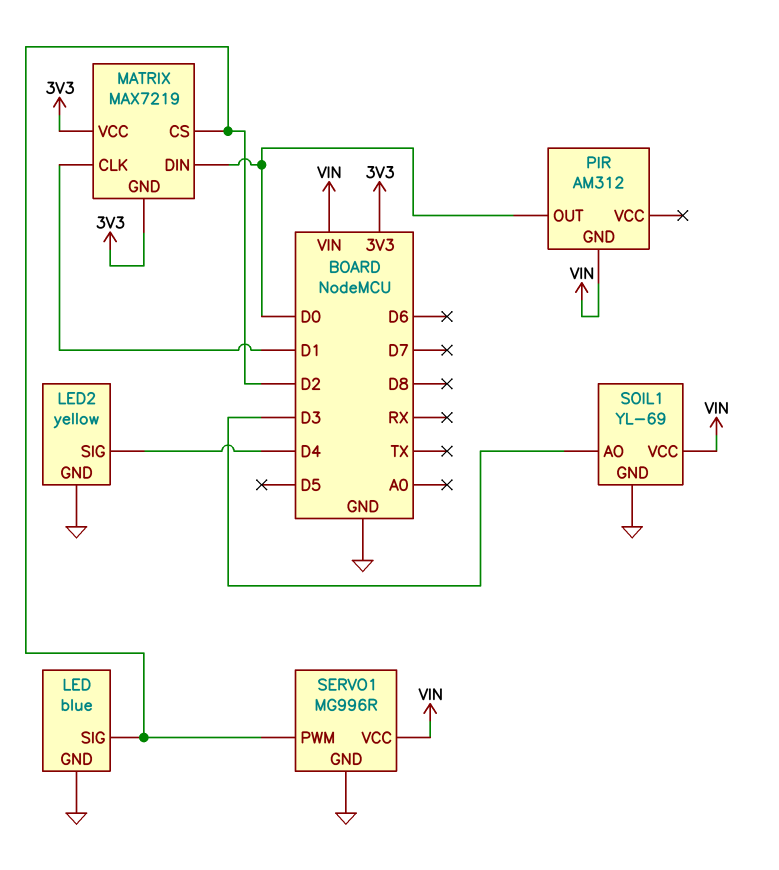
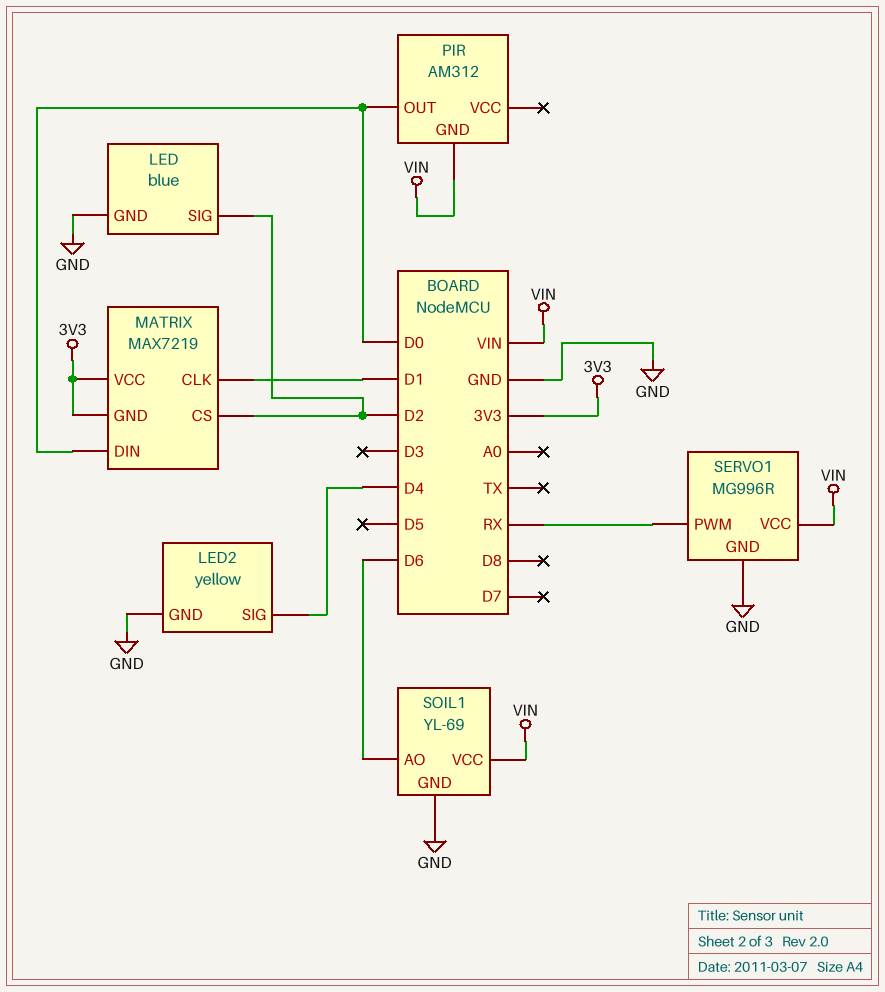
SERVO1 pin PWM: D2 -> RX
SOIL1 pin AO: D3 -> D6

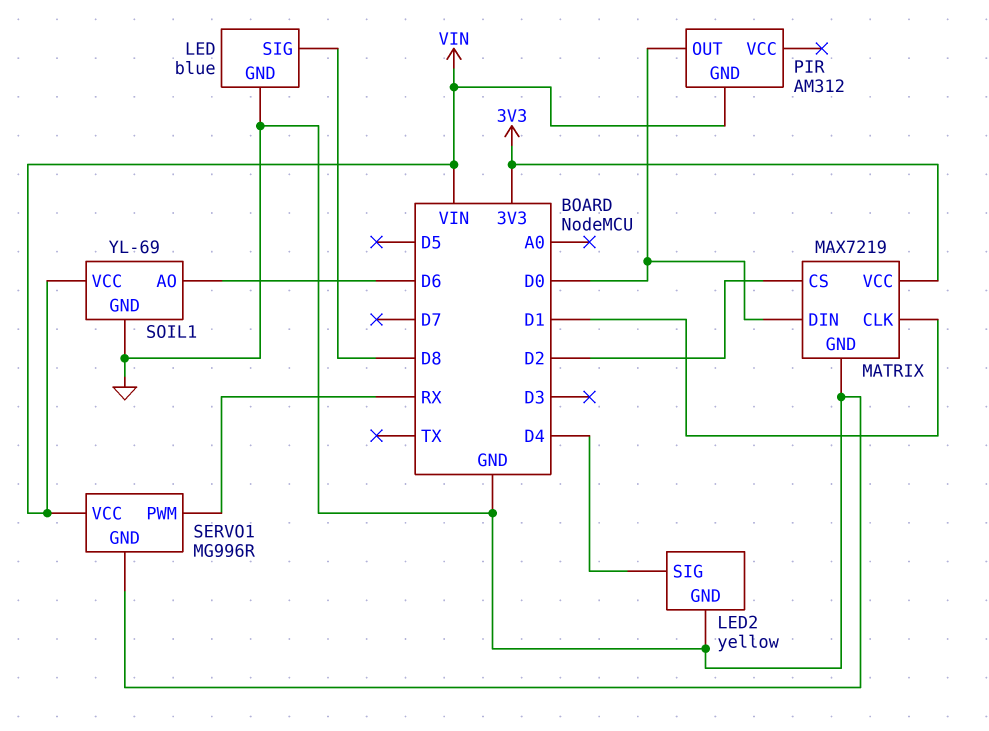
LED pin SIG: D2 -> D8
MATRIX pin GND: 3V3 -> GND

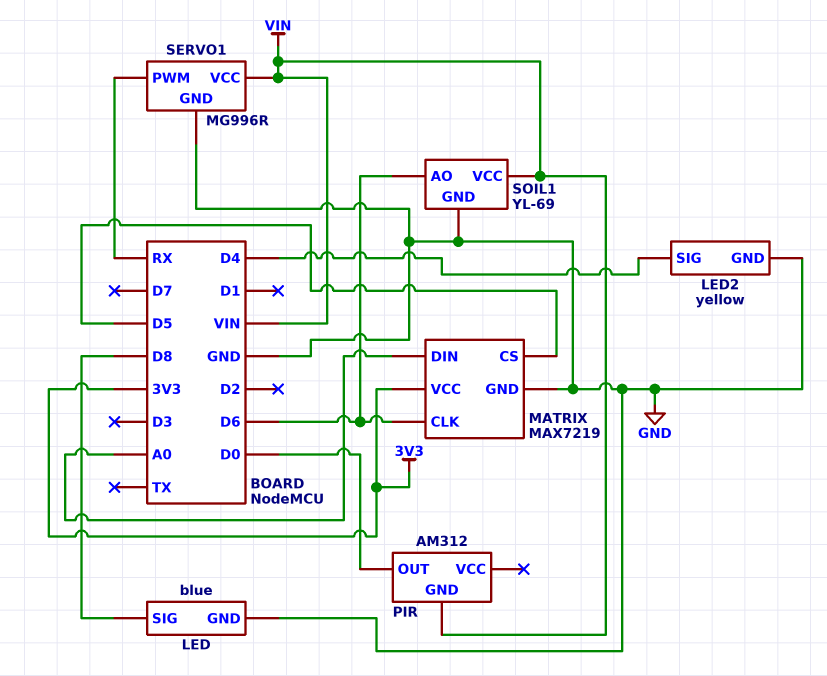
MATRIX pin CLK: D1 -> D6
MATRIX pin CS: D2 -> D5
MATRIX pin DIN: D0 -> A0

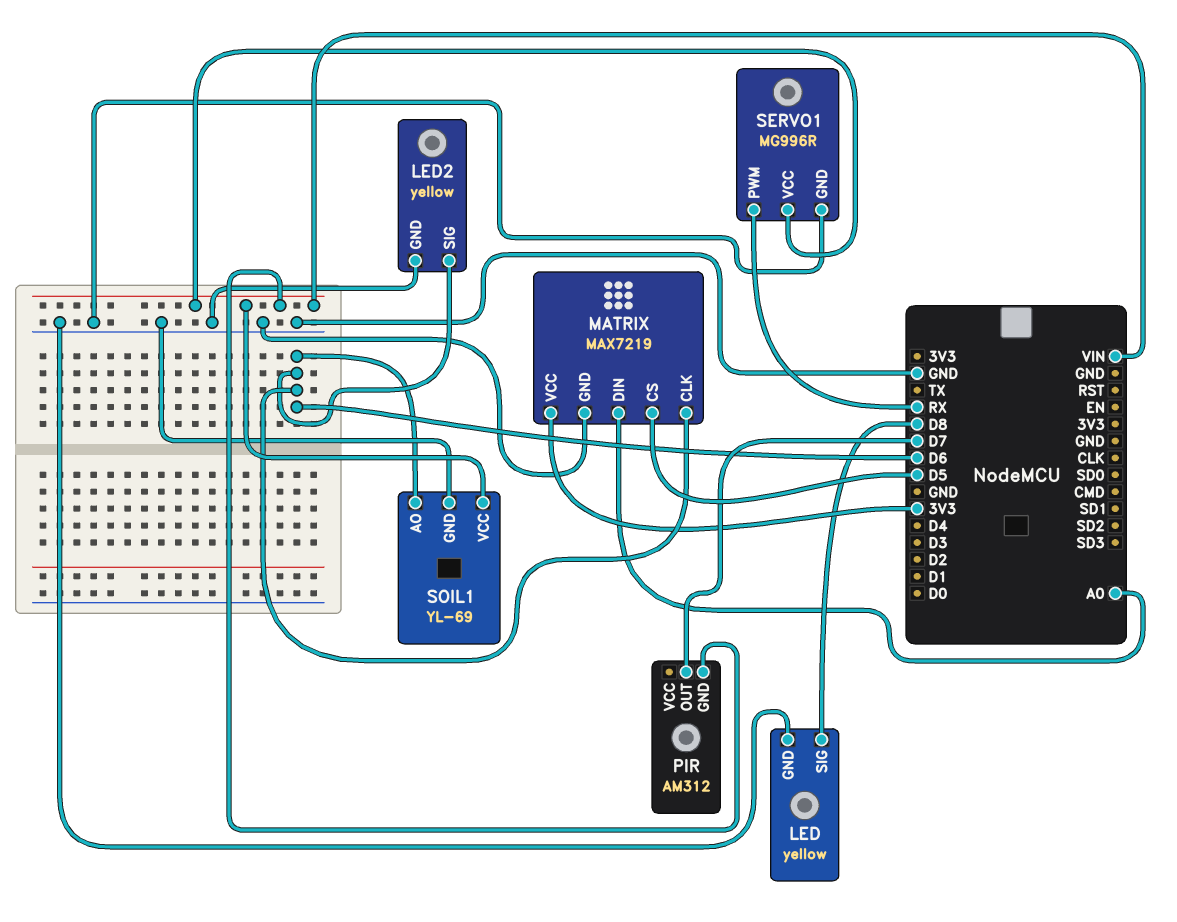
LED: blue -> yellow
LED2 pin SIG: D4 -> D6
PIR pin OUT: D0 -> D7

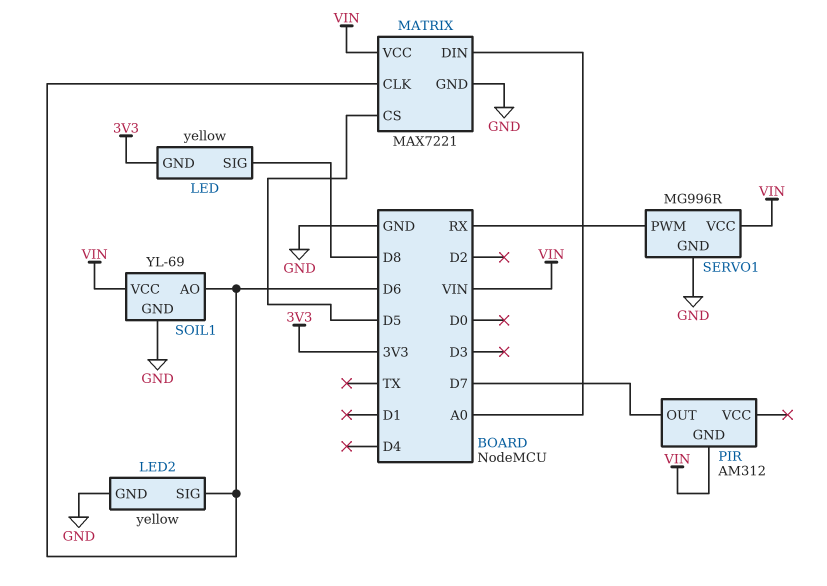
LED pin GND: GND -> 3V3
MATRIX: MAX7219 -> MAX7221
MATRIX pin VCC: 3V3 -> VIN

